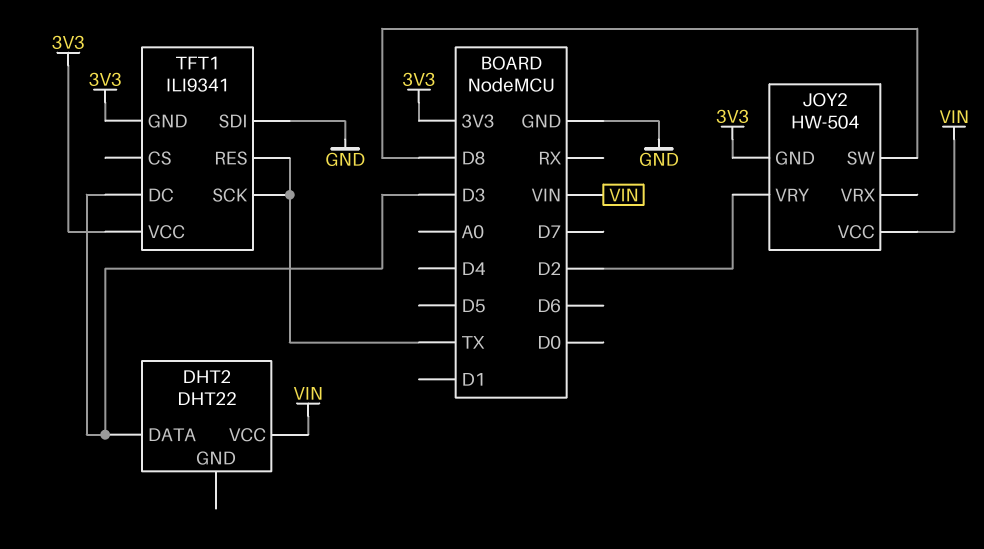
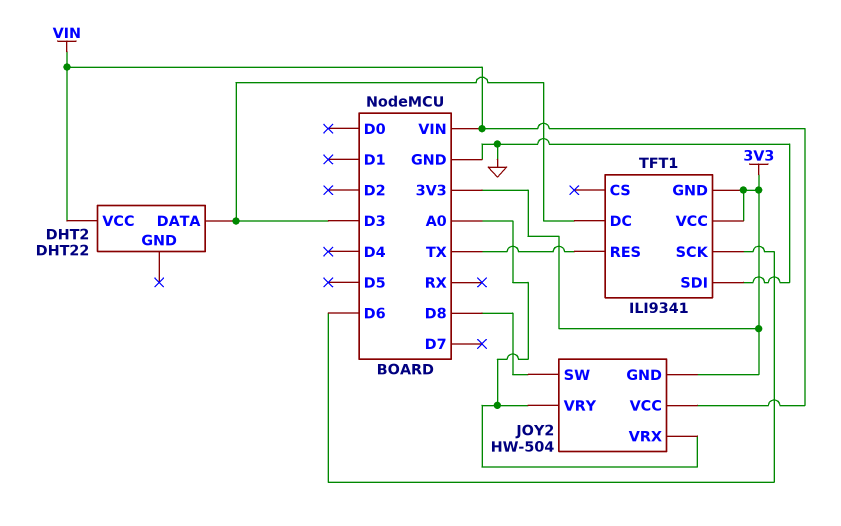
JOY2 pin VRX: none -> A0
JOY2 pin VRY: D2 -> A0
TFT1 pin SCK: TX -> D6

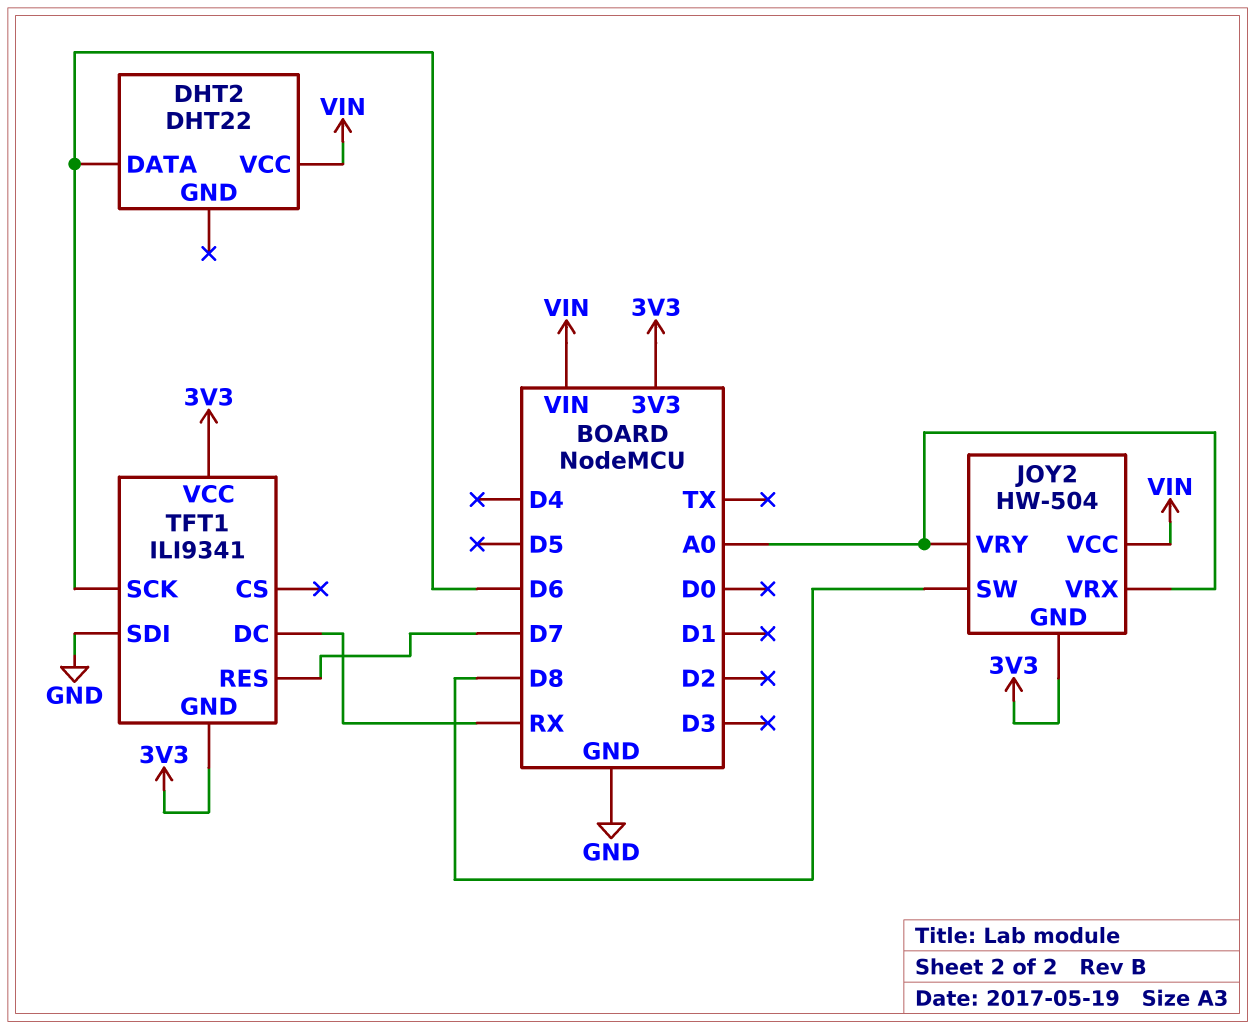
DHT2 pin DATA: D3 -> D6
TFT1 pin DC: D3 -> RX
TFT1 pin RES: TX -> D7

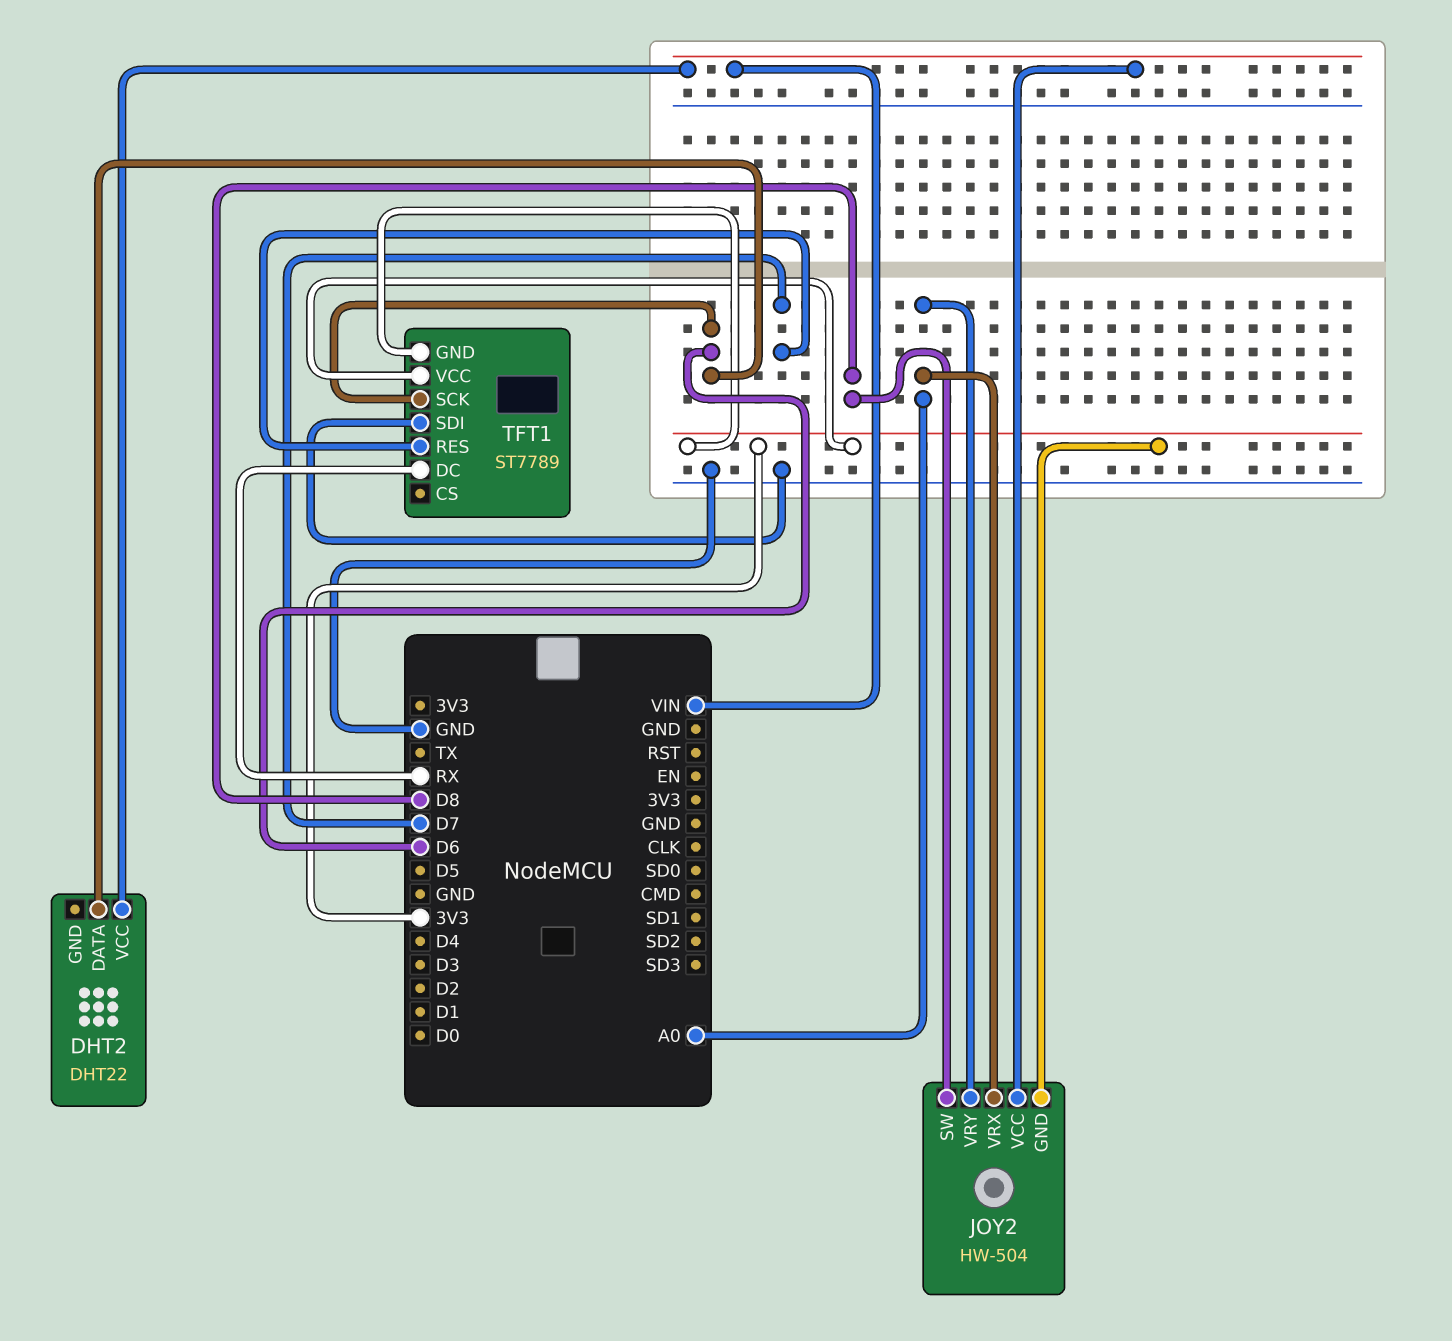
TFT1: ILI9341 -> ST7789

